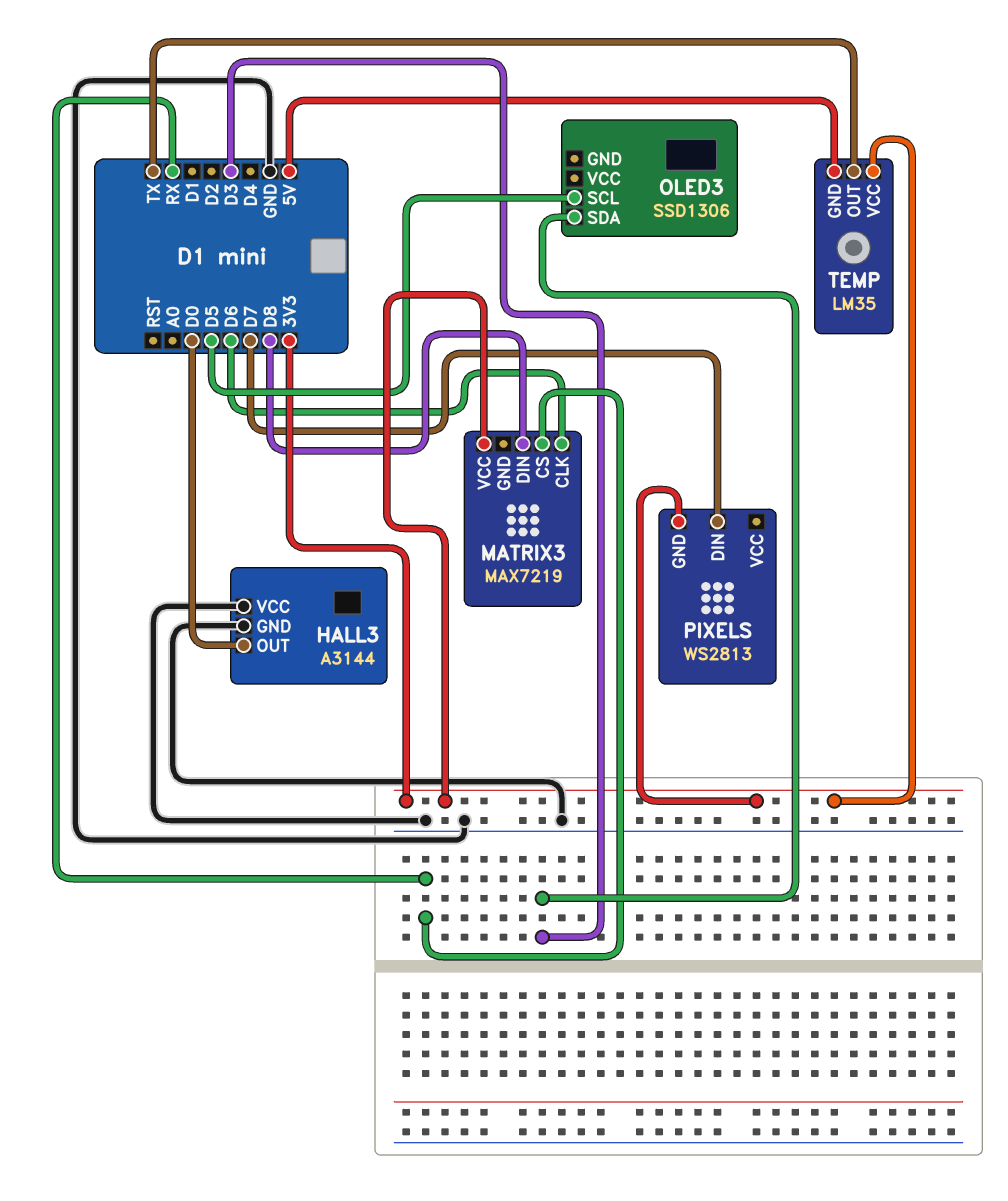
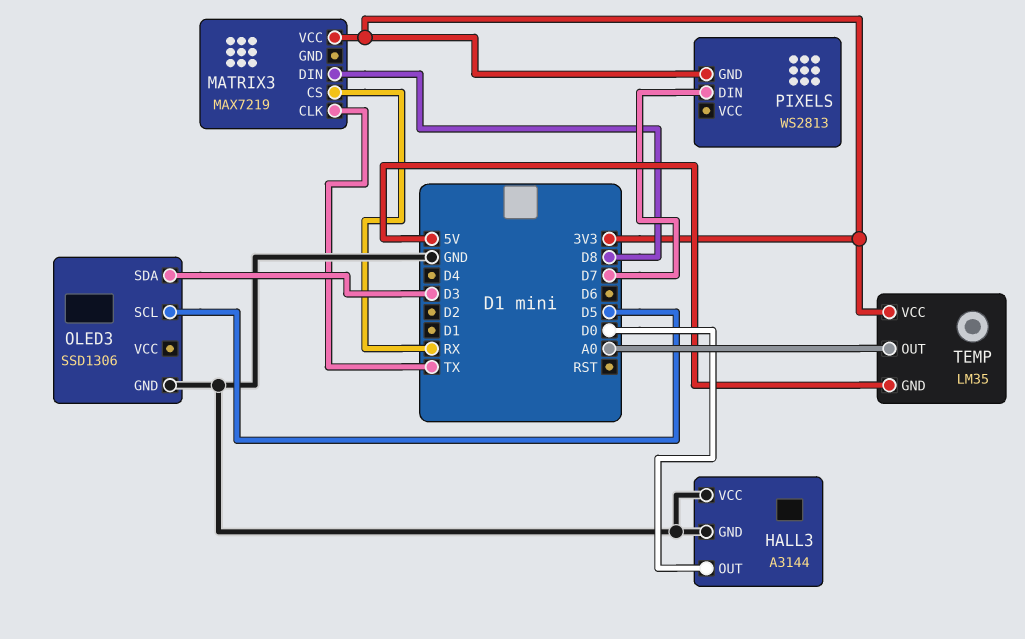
MATRIX3 pin CLK: D6 -> TX
OLED3 pin GND: none -> GND
TEMP pin OUT: TX -> A0

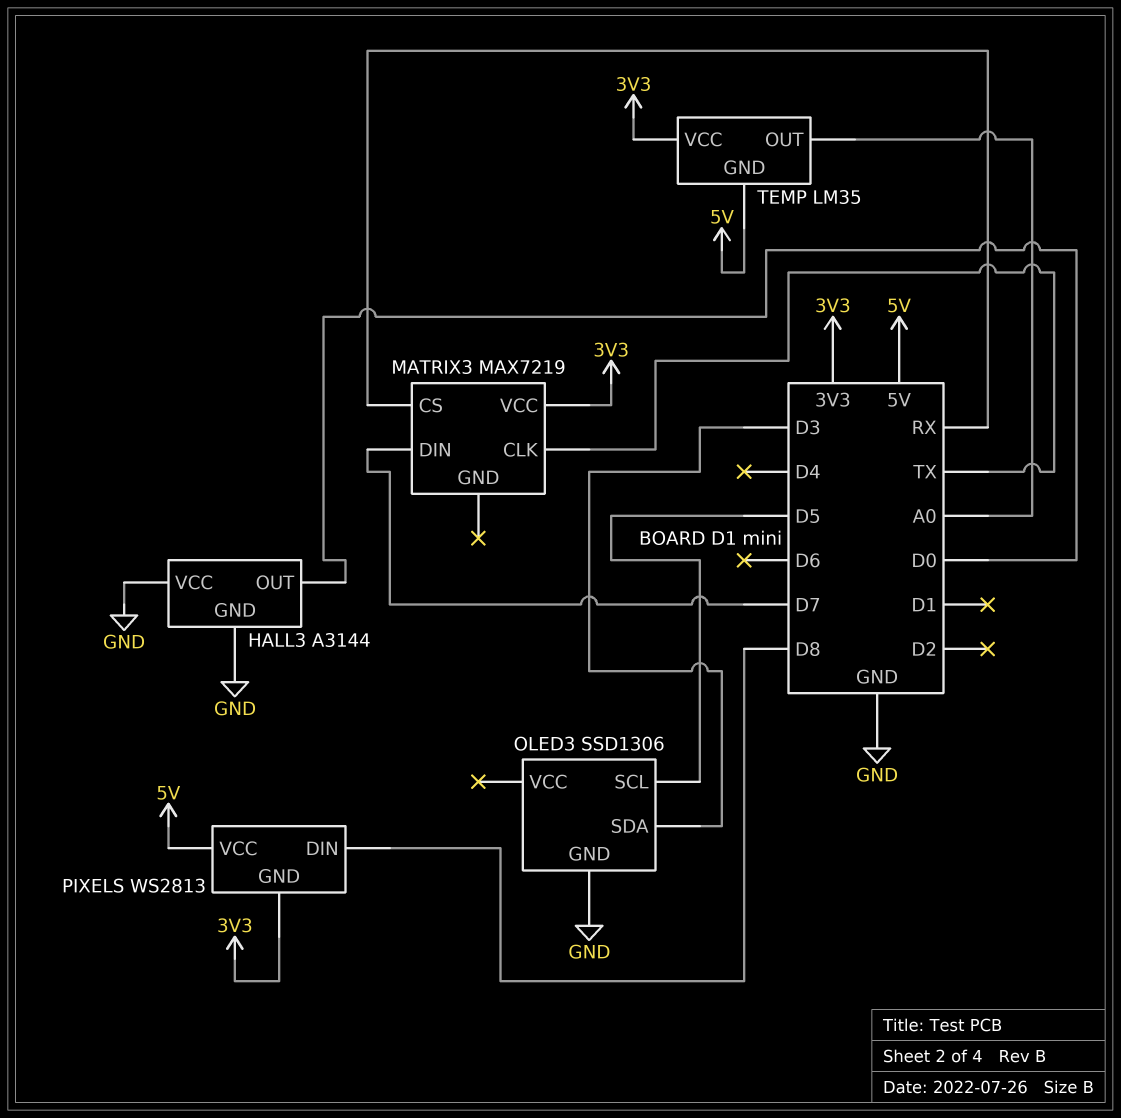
MATRIX3 pin DIN: D8 -> D7
PIXELS pin DIN: D7 -> D8
PIXELS pin VCC: none -> 5V

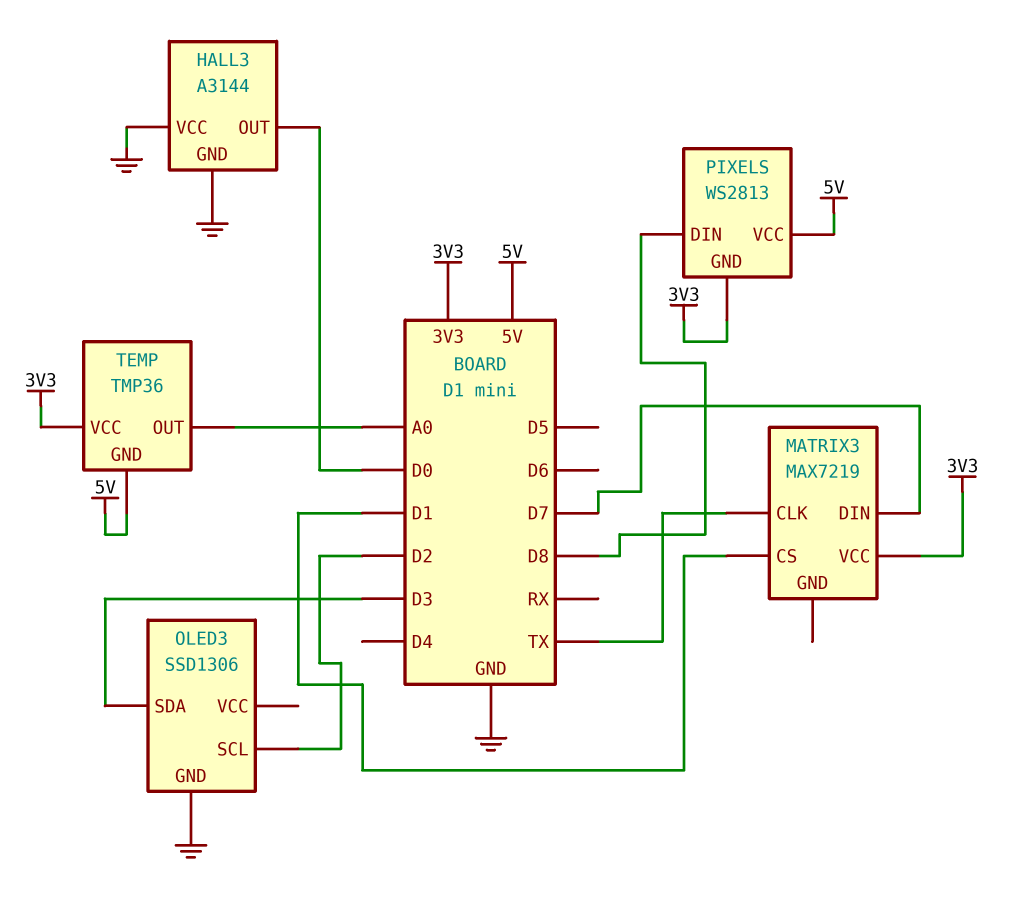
MATRIX3 pin CS: RX -> D1
OLED3 pin SCL: D5 -> D2
TEMP: LM35 -> TMP36

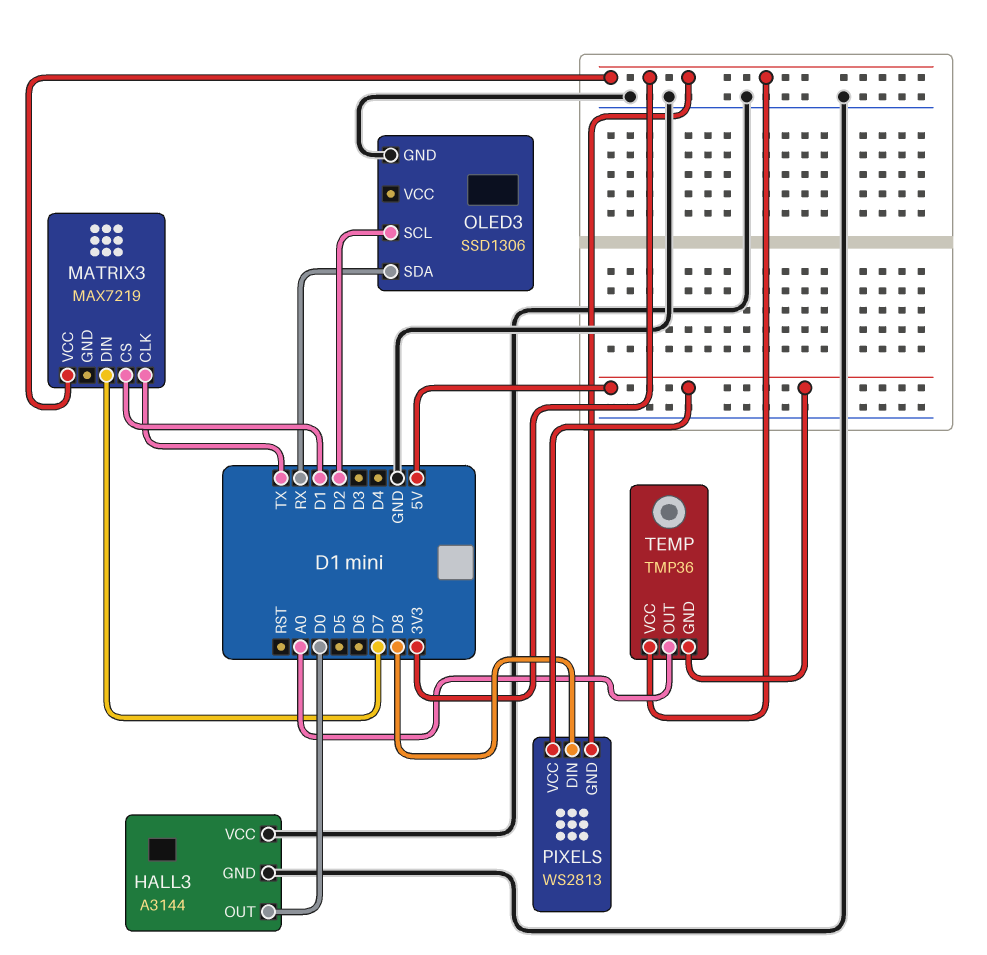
OLED3 pin SDA: D3 -> RX

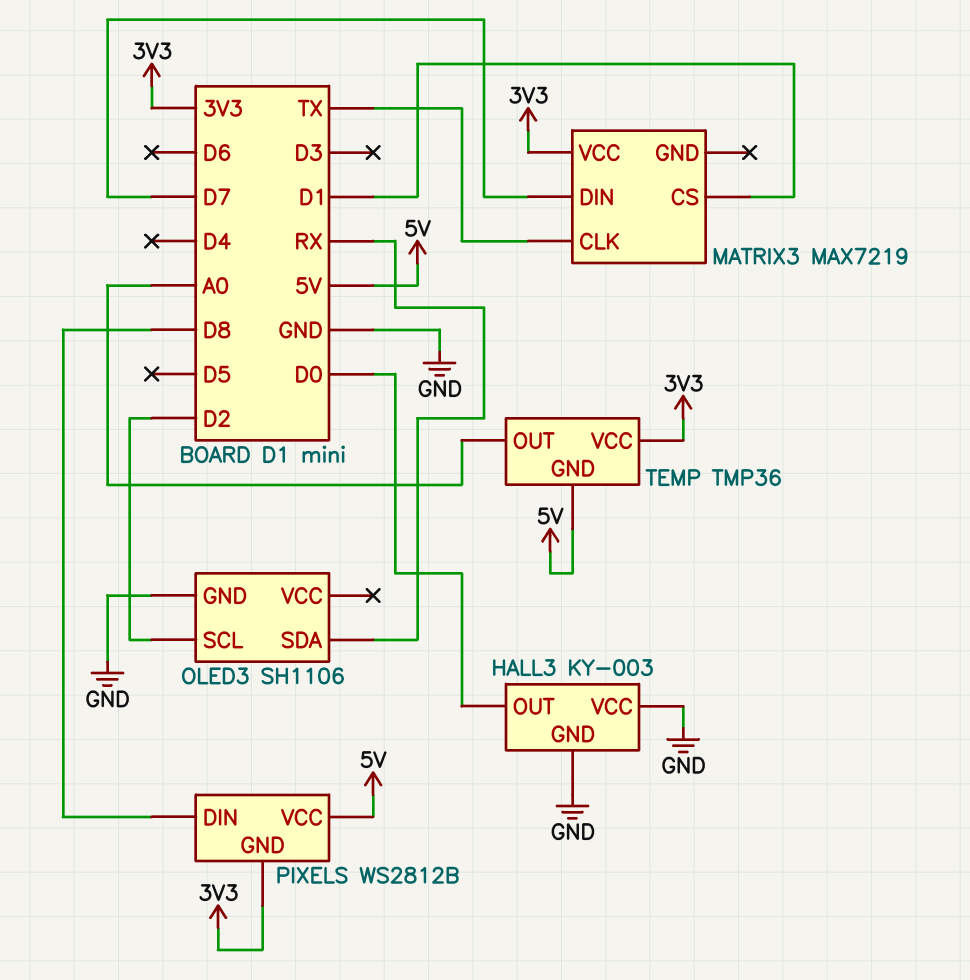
HALL3: A3144 -> KY-003
OLED3: SSD1306 -> SH1106
PIXELS: WS2813 -> WS2812B

